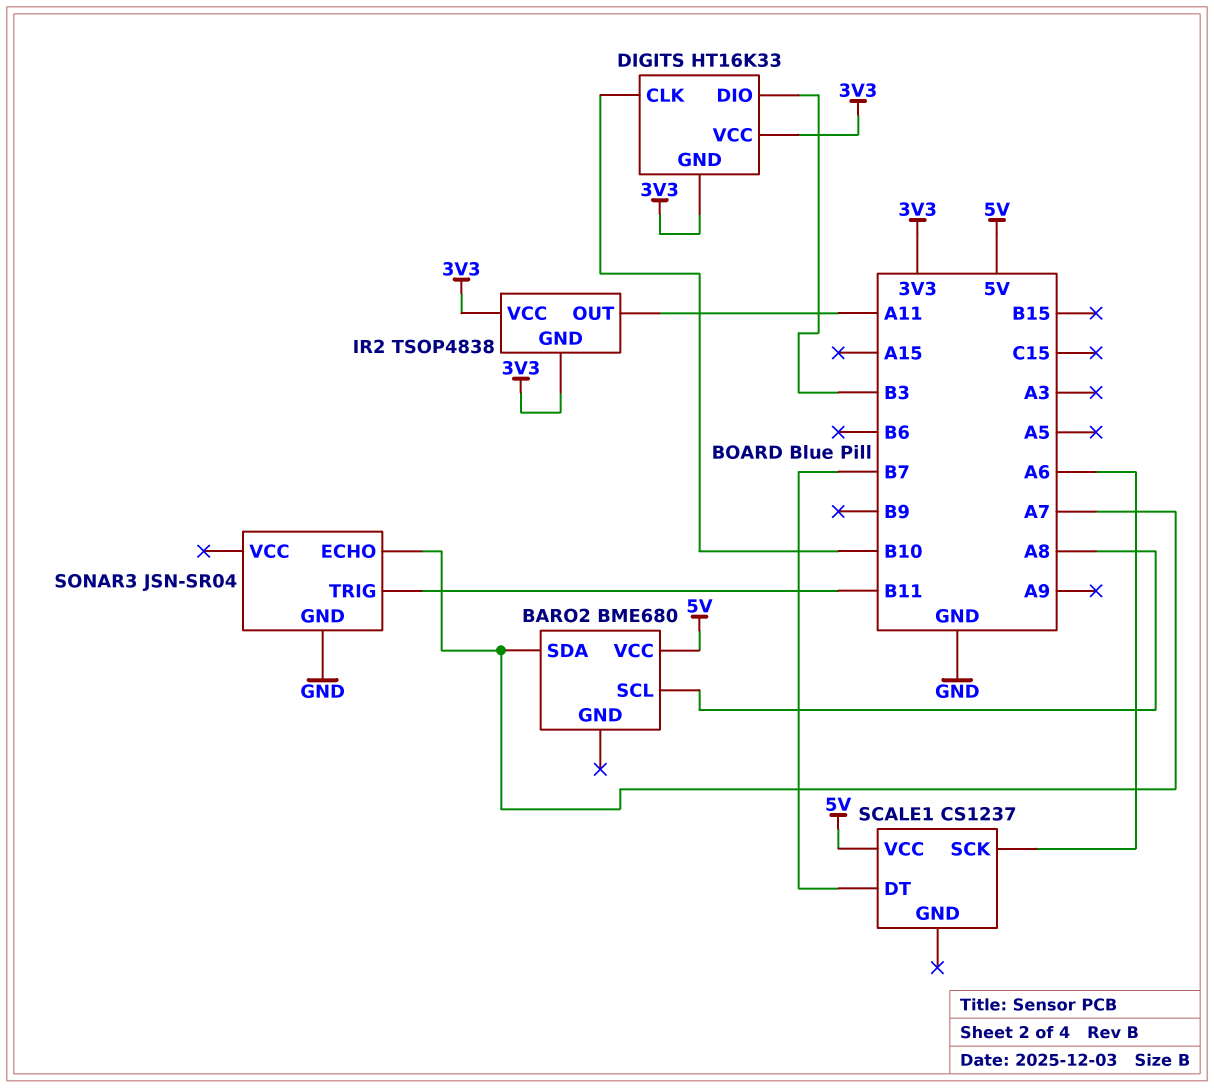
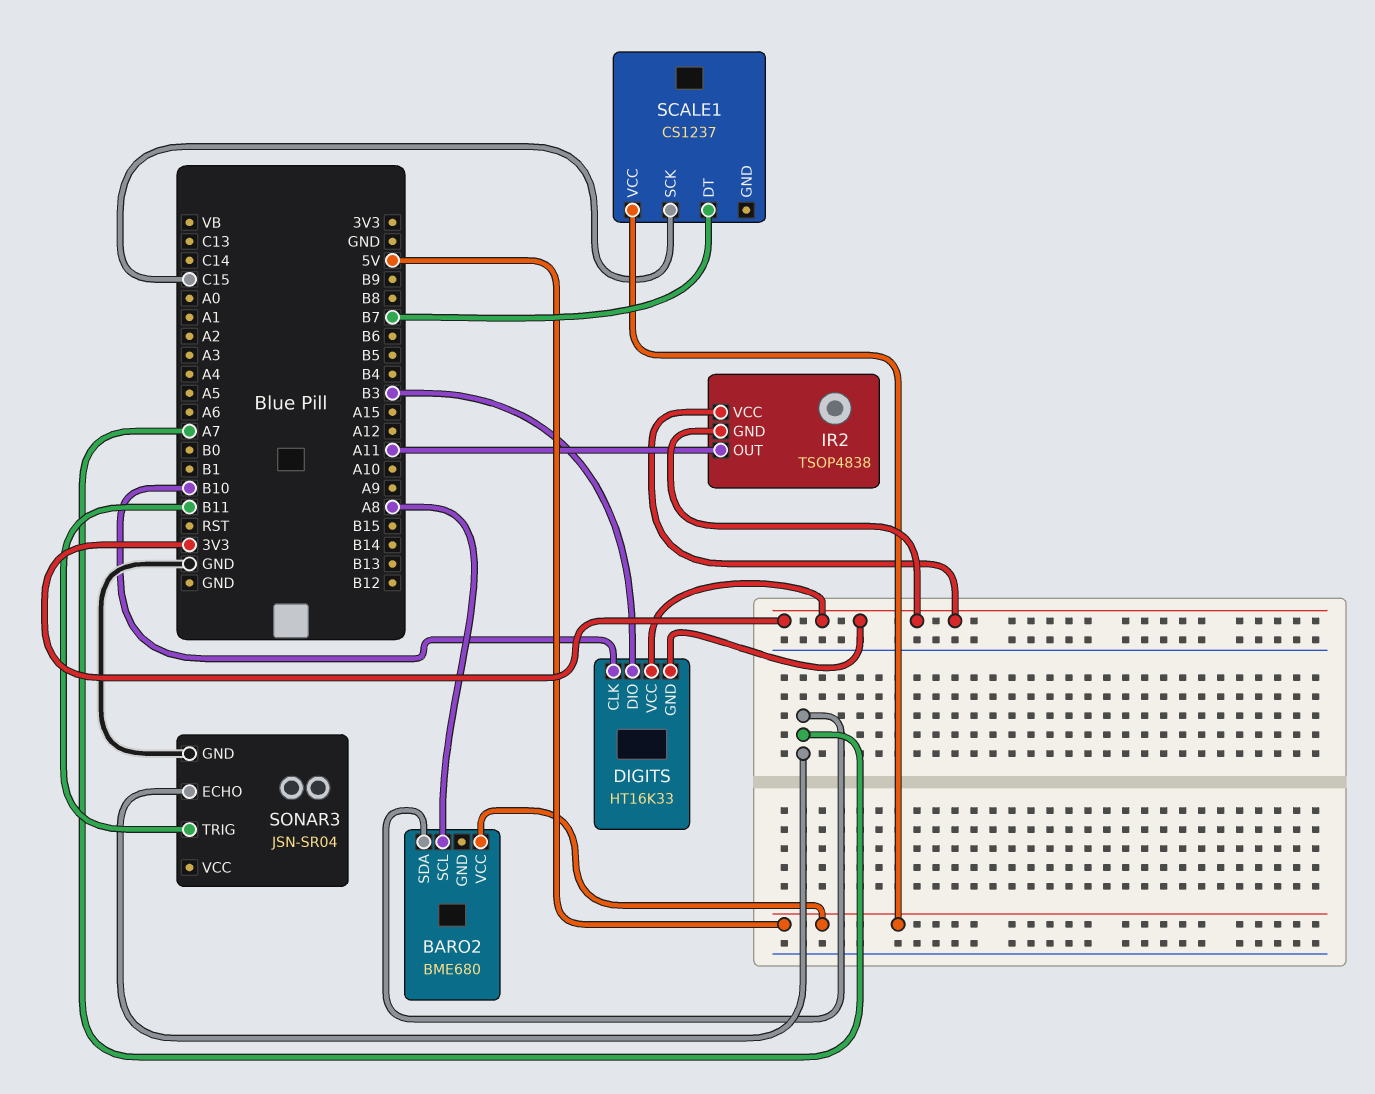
SCALE1 pin SCK: A6 -> C15

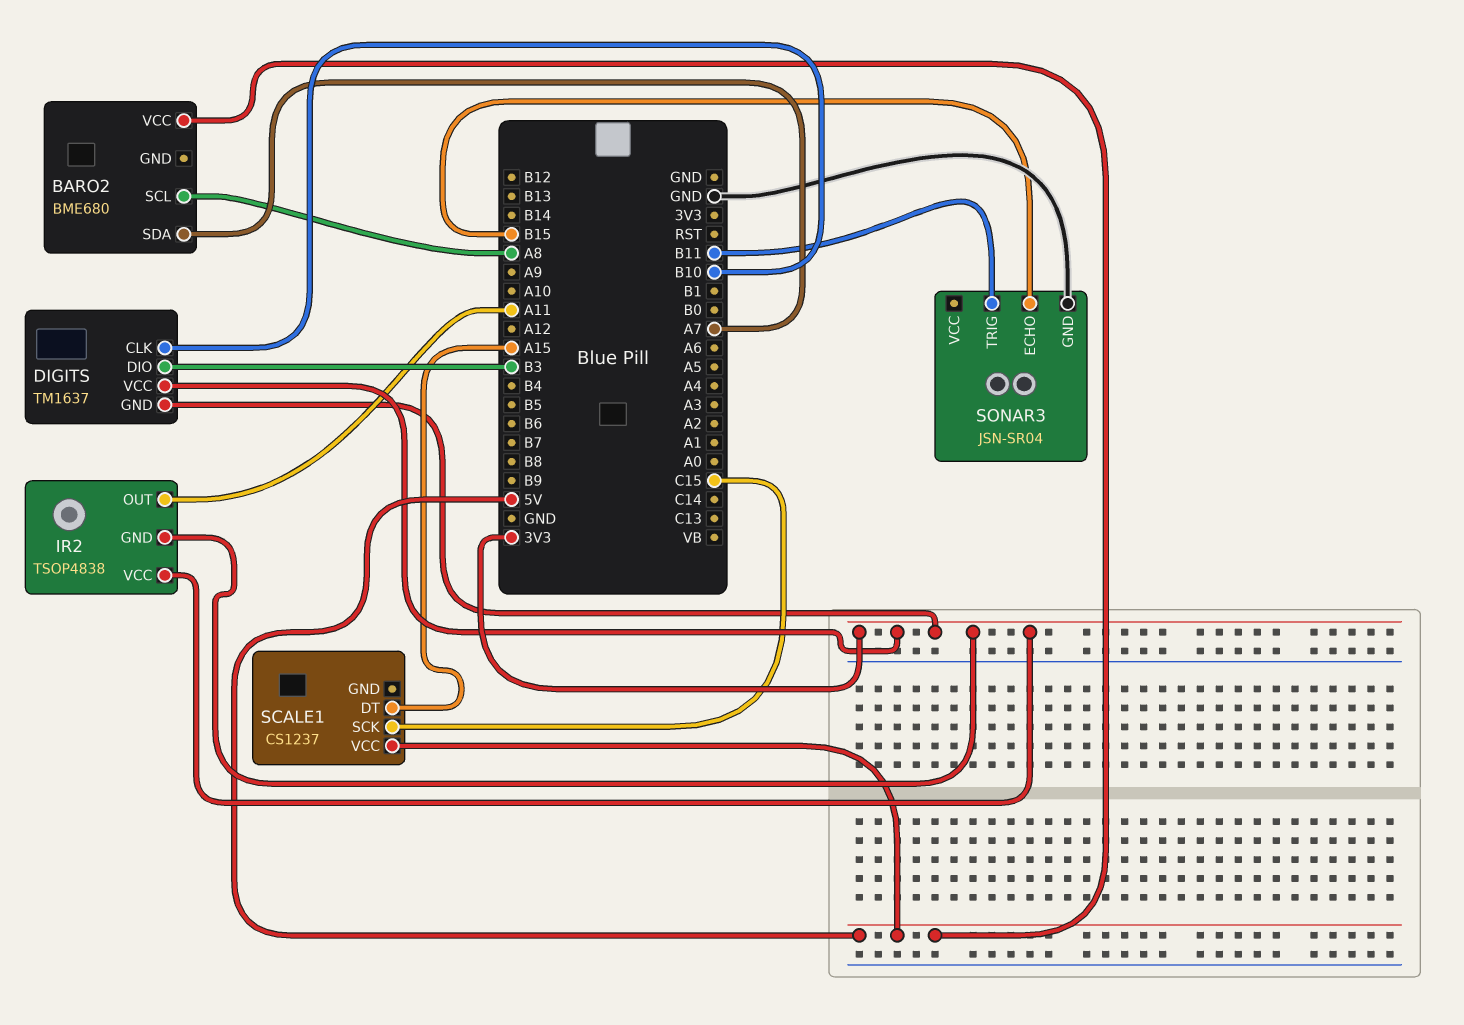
DIGITS: HT16K33 -> TM1637
SCALE1 pin DT: B7 -> A15
SONAR3 pin ECHO: A7 -> B15

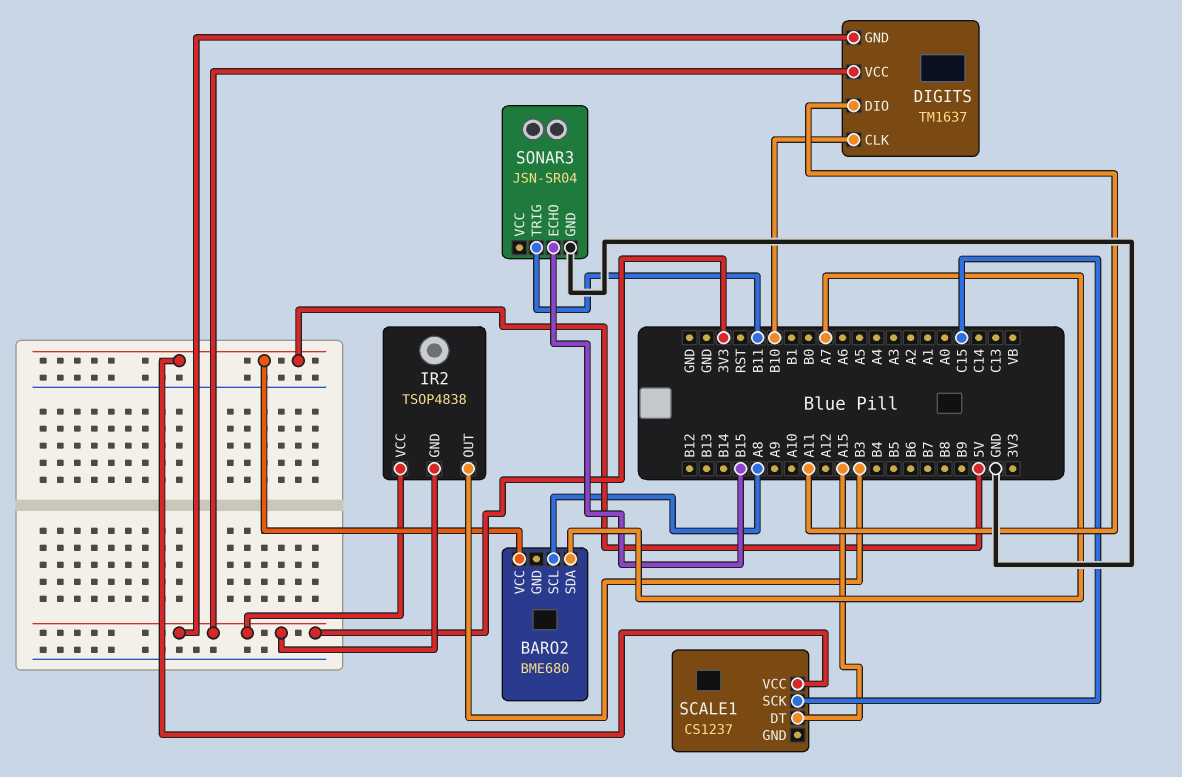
DIGITS pin DIO: B3 -> A11
IR2 pin OUT: A11 -> B3

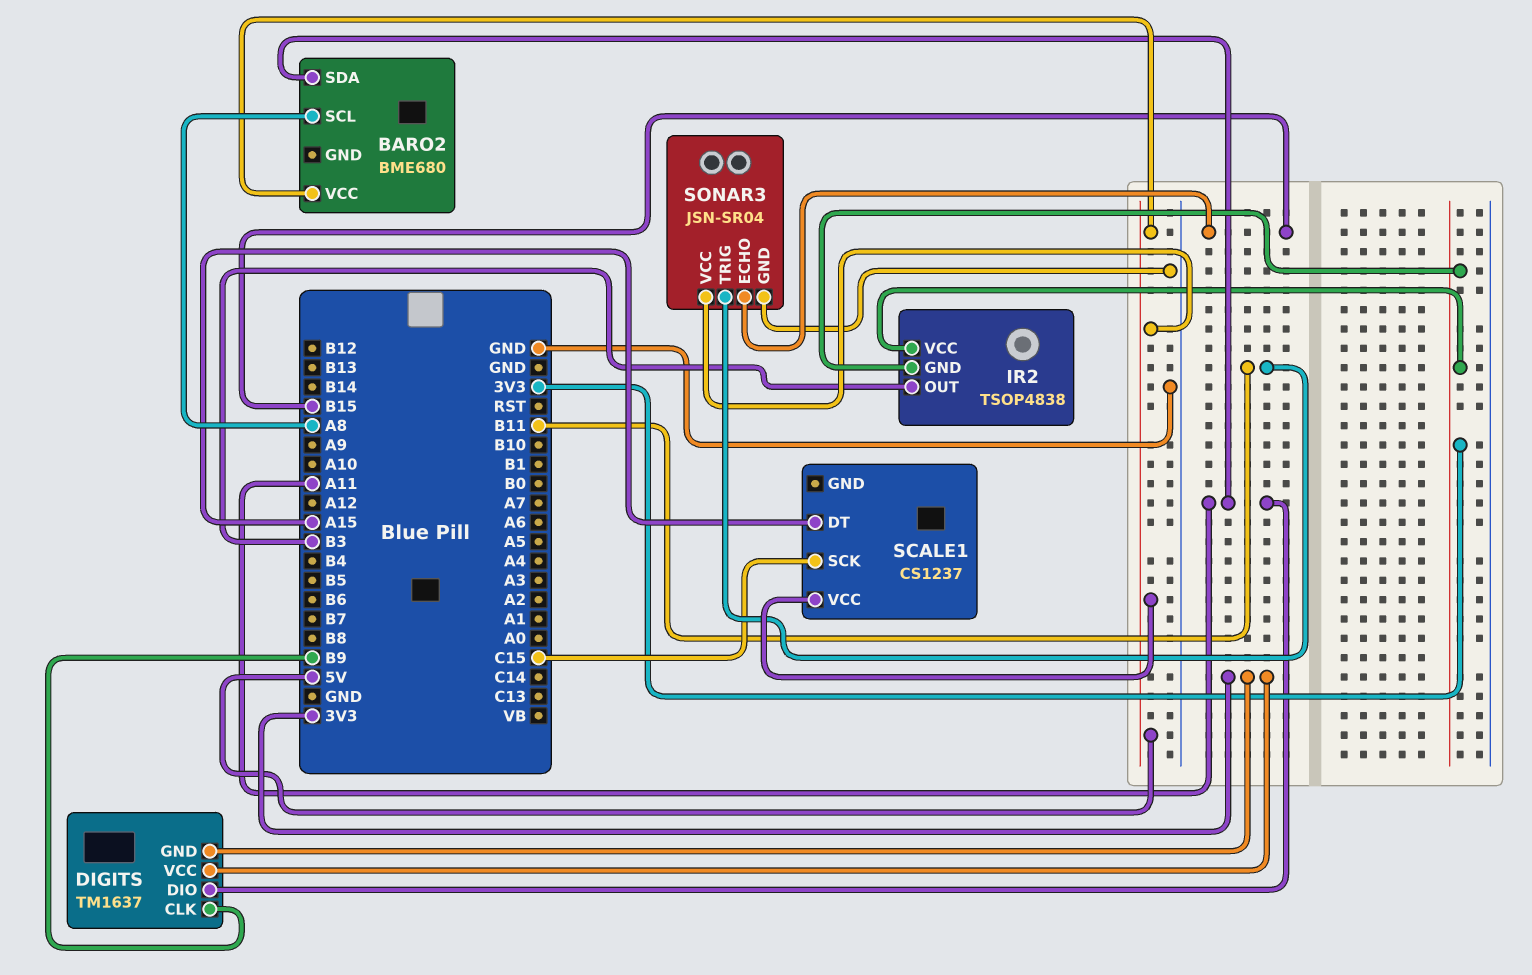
BARO2 pin SDA: A7 -> A11
DIGITS pin CLK: B10 -> B9
SONAR3 pin VCC: none -> 5V

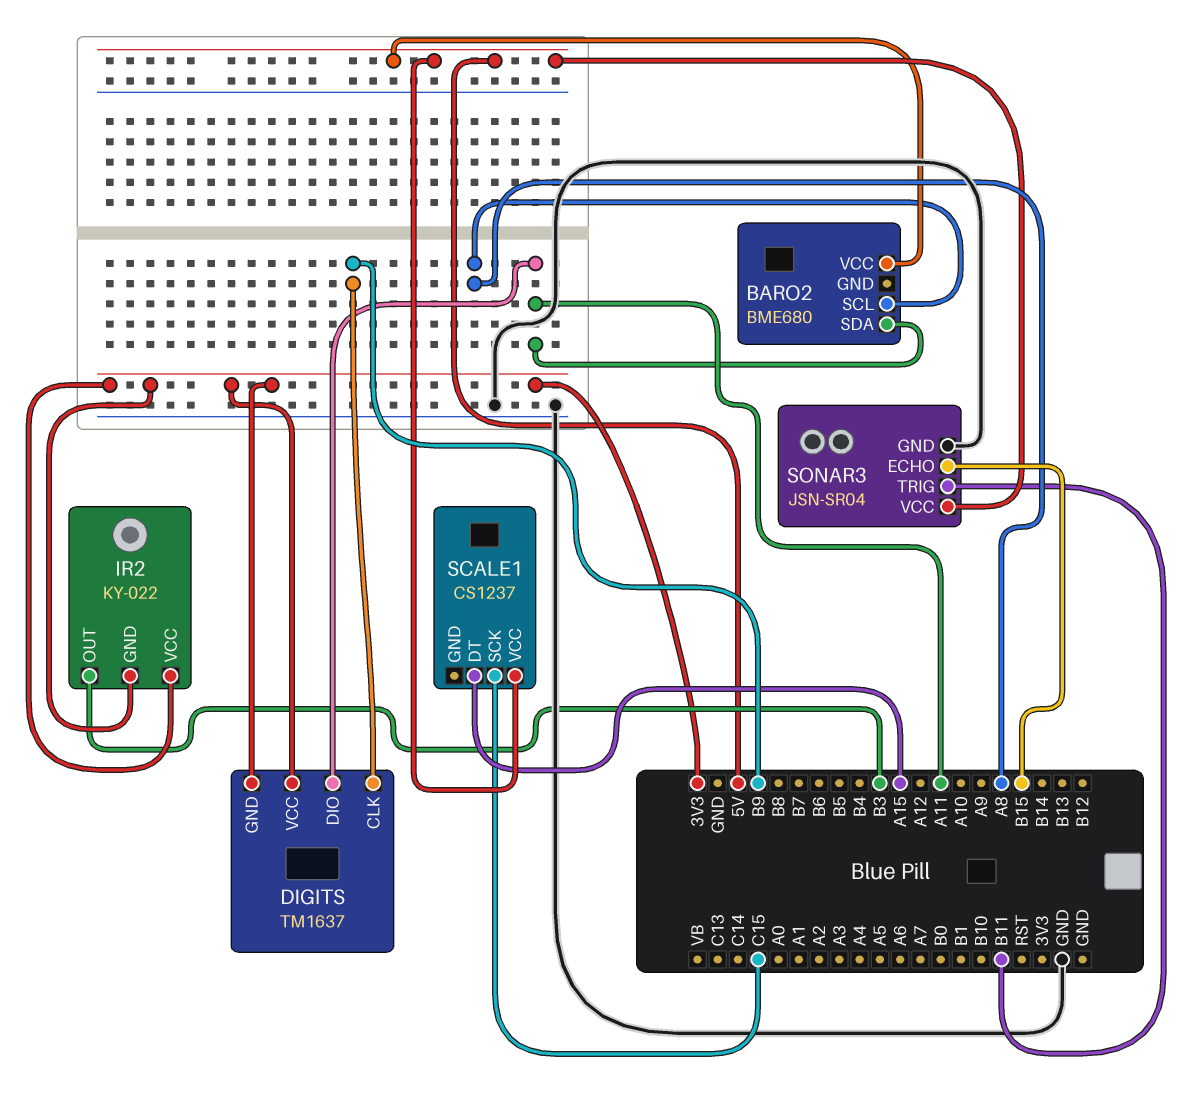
IR2: TSOP4838 -> KY-022

